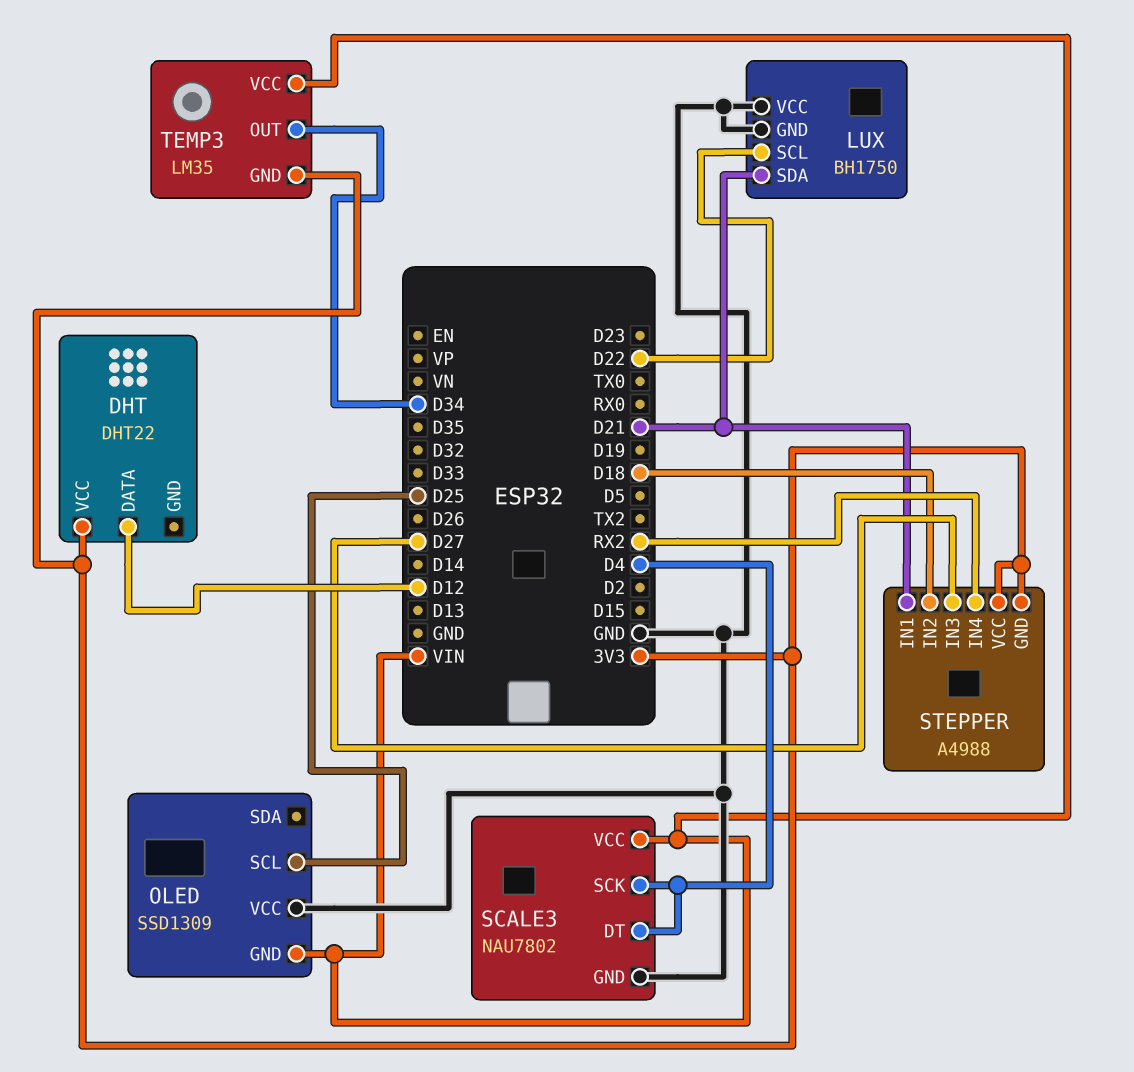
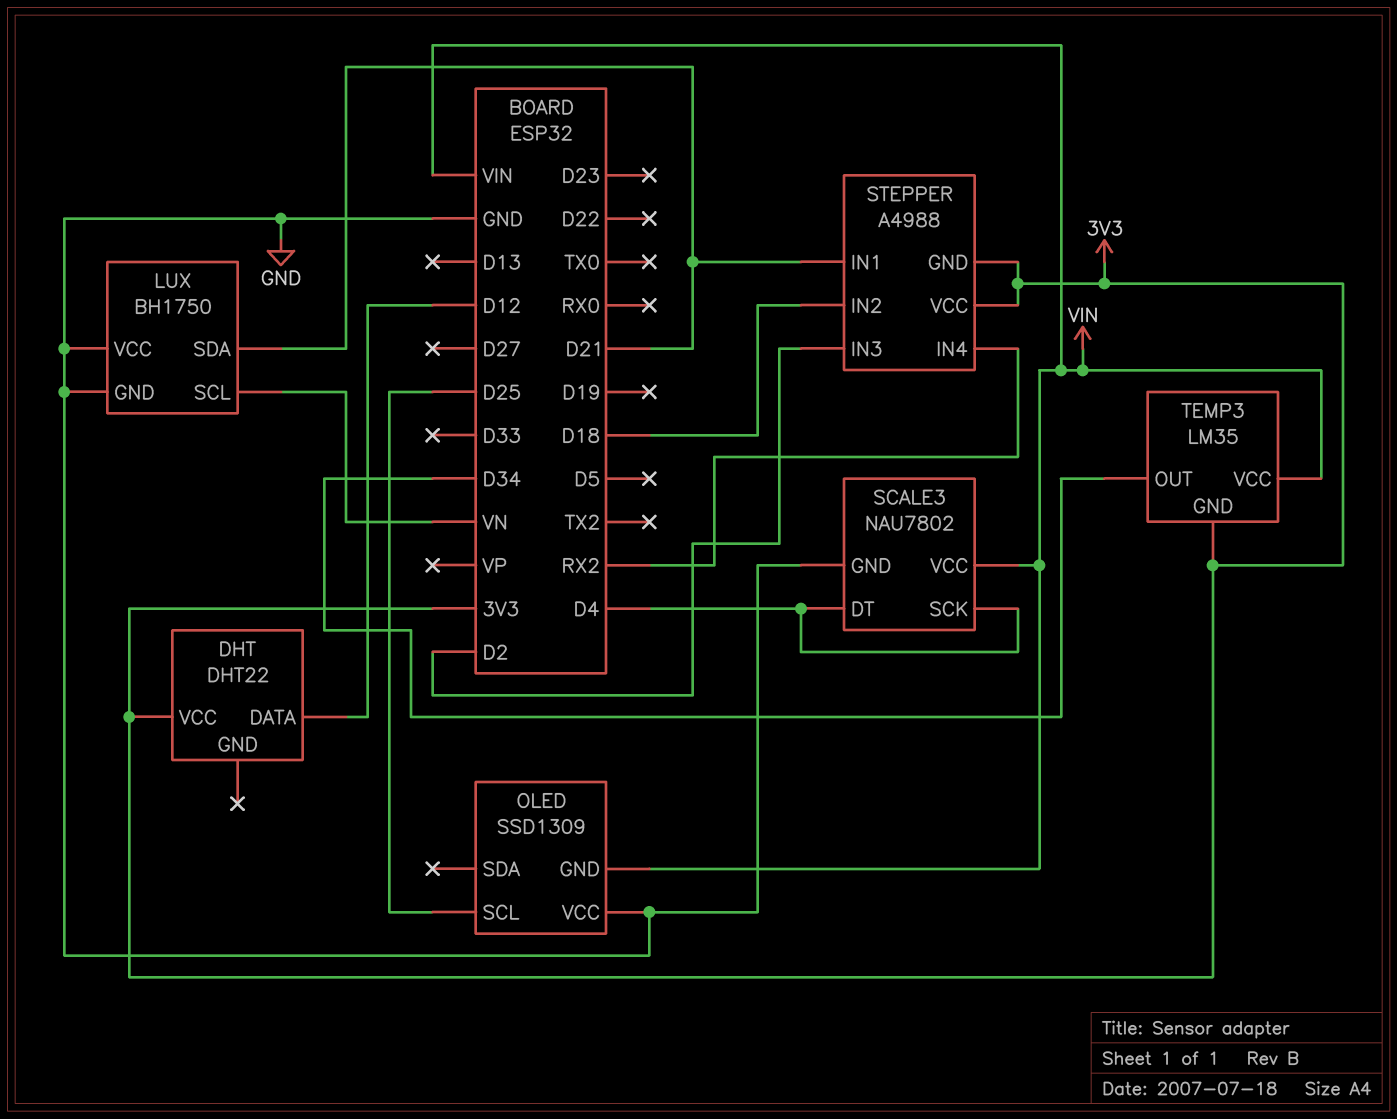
LUX pin SCL: D22 -> VN
STEPPER pin IN3: D27 -> D2

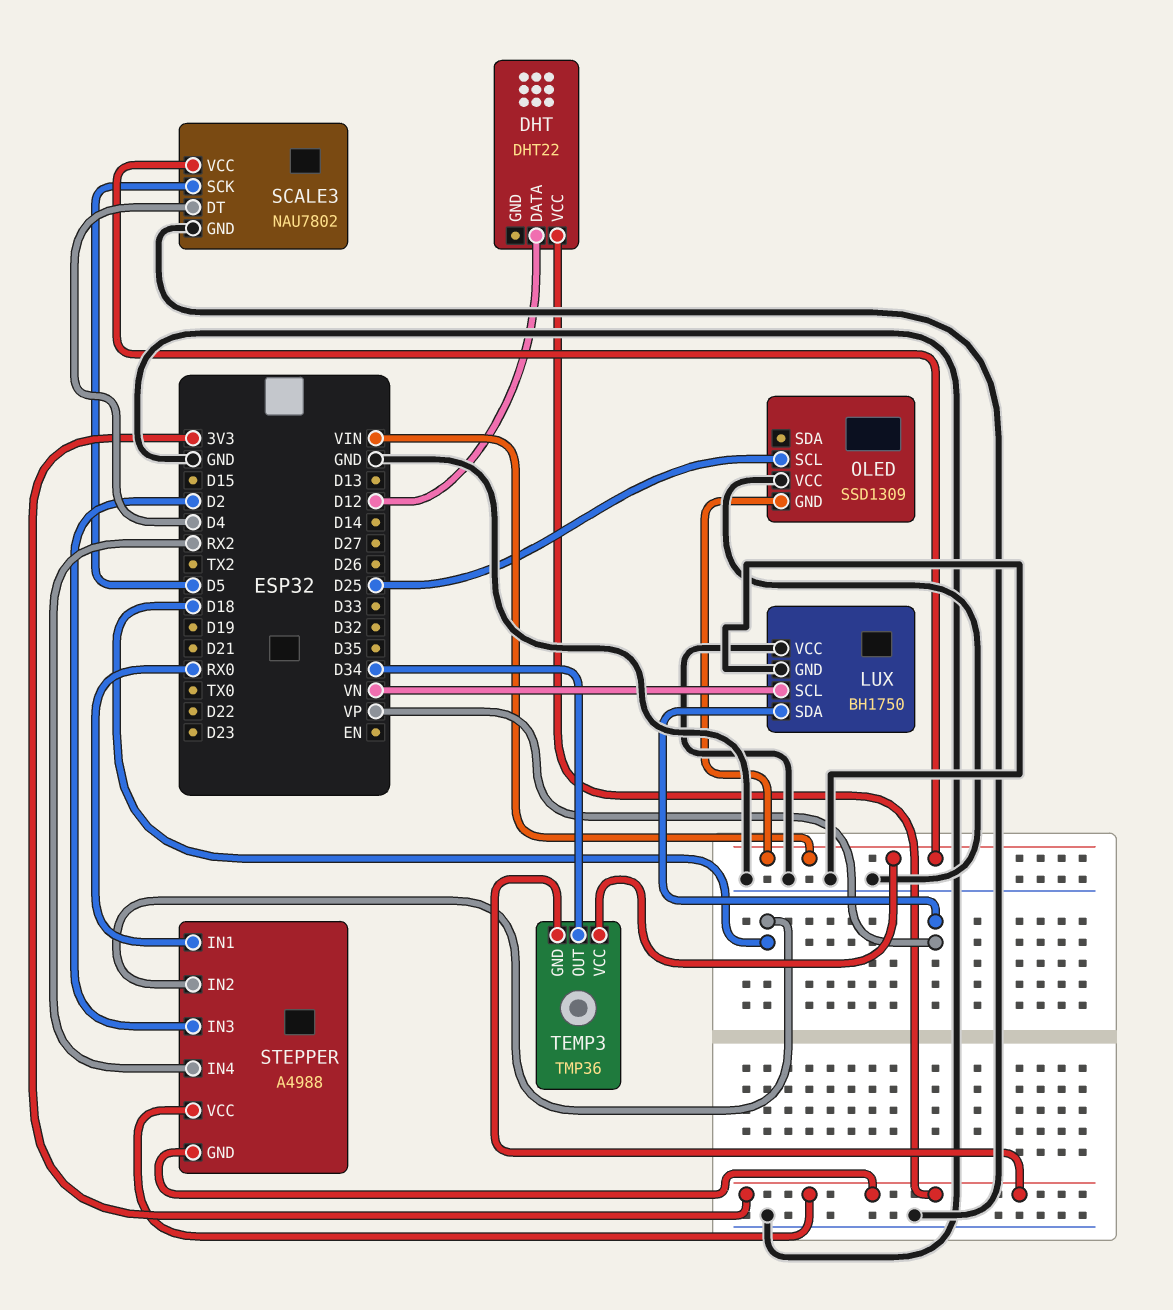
LUX pin SDA: D21 -> VP
SCALE3 pin SCK: D4 -> D5
STEPPER pin IN1: D21 -> RX0
TEMP3: LM35 -> TMP36

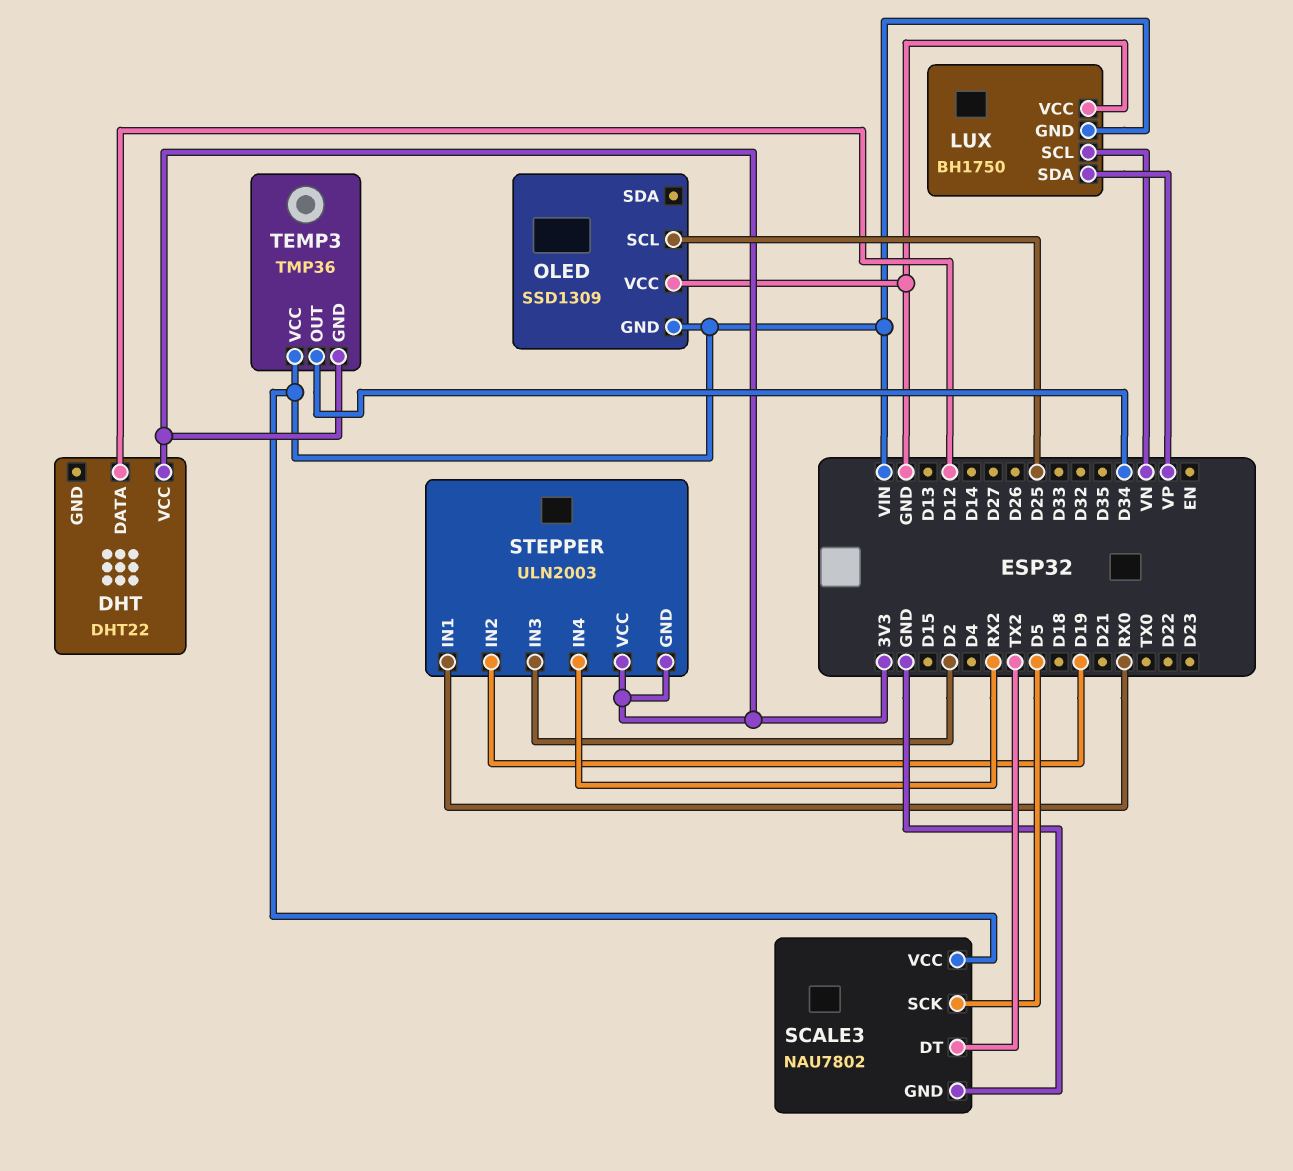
LUX pin GND: GND -> VIN
SCALE3 pin DT: D4 -> TX2
STEPPER: A4988 -> ULN2003
STEPPER pin IN2: D18 -> D19

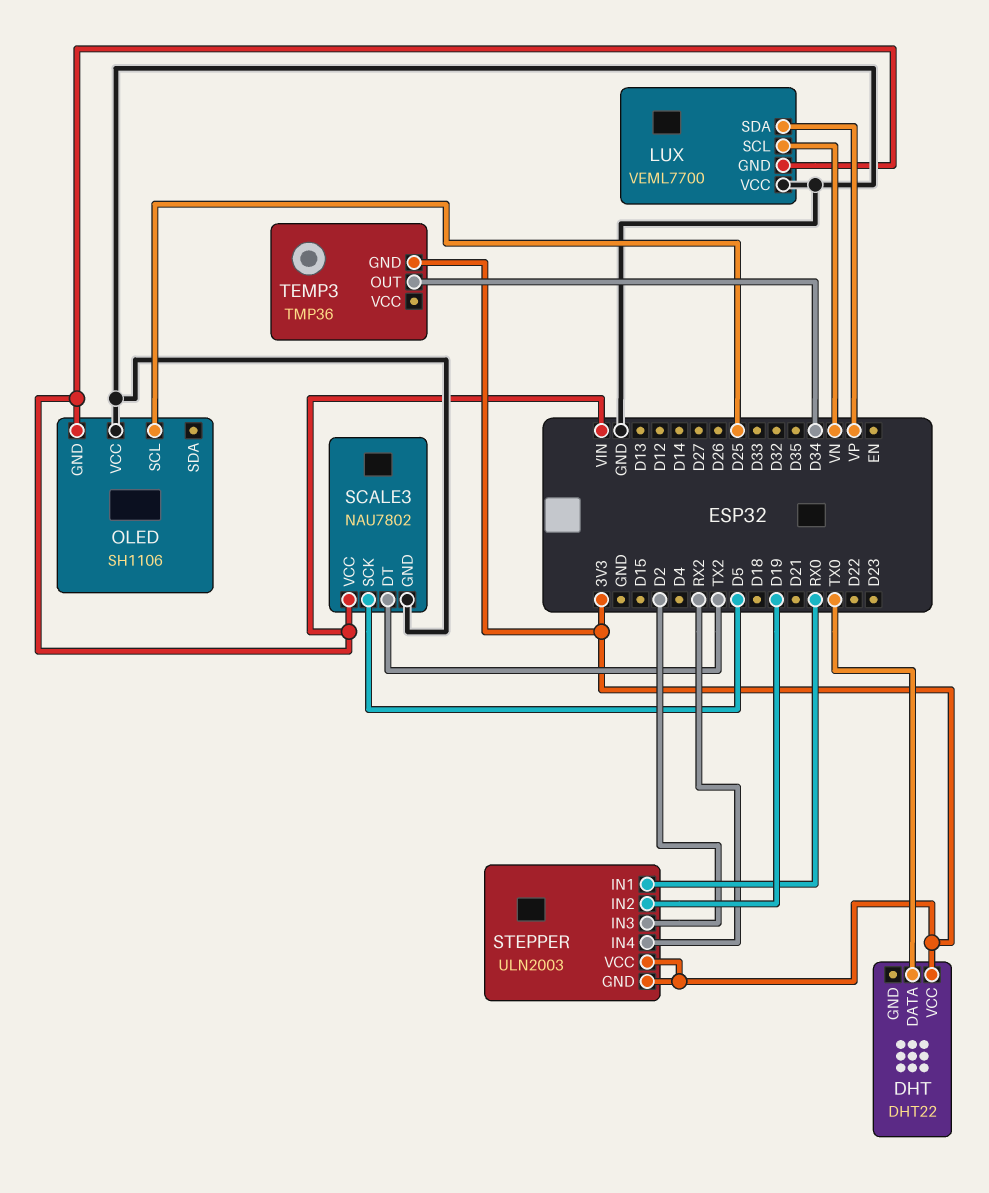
DHT pin DATA: D12 -> TX0
LUX: BH1750 -> VEML7700
OLED: SSD1309 -> SH1106
TEMP3 pin VCC: VIN -> none

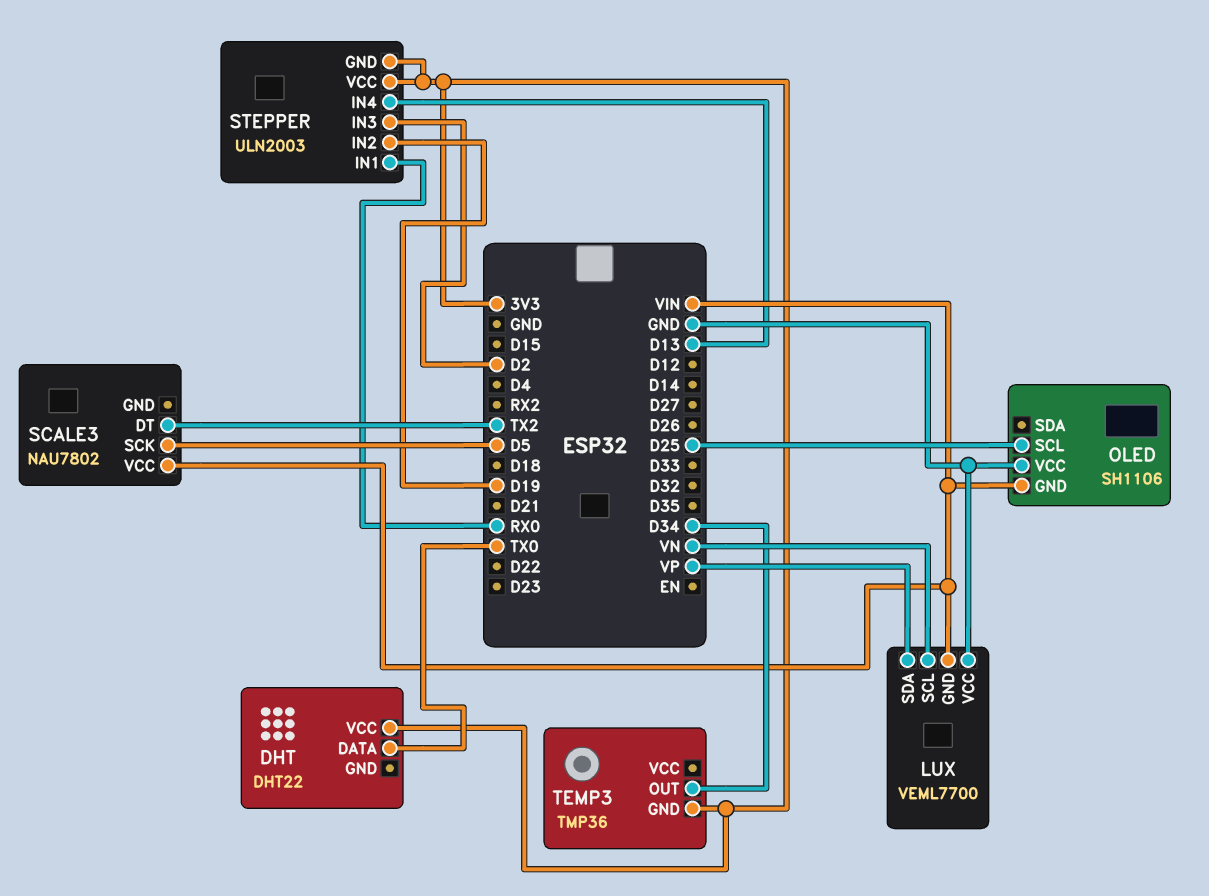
SCALE3 pin GND: GND -> none
STEPPER pin IN4: RX2 -> D13

